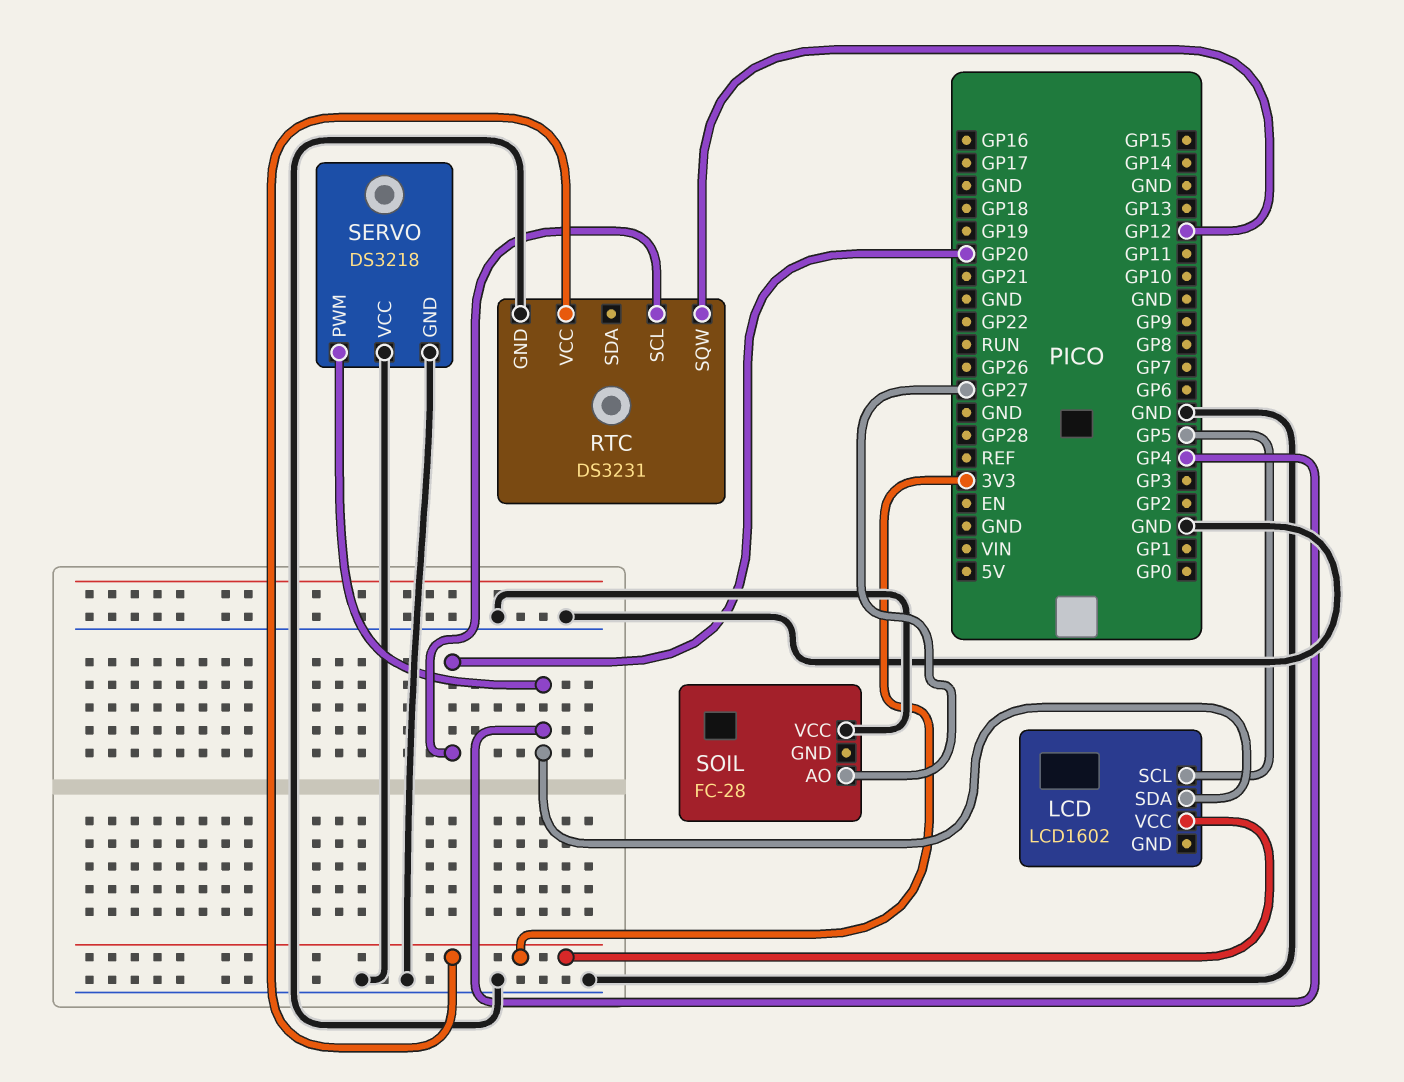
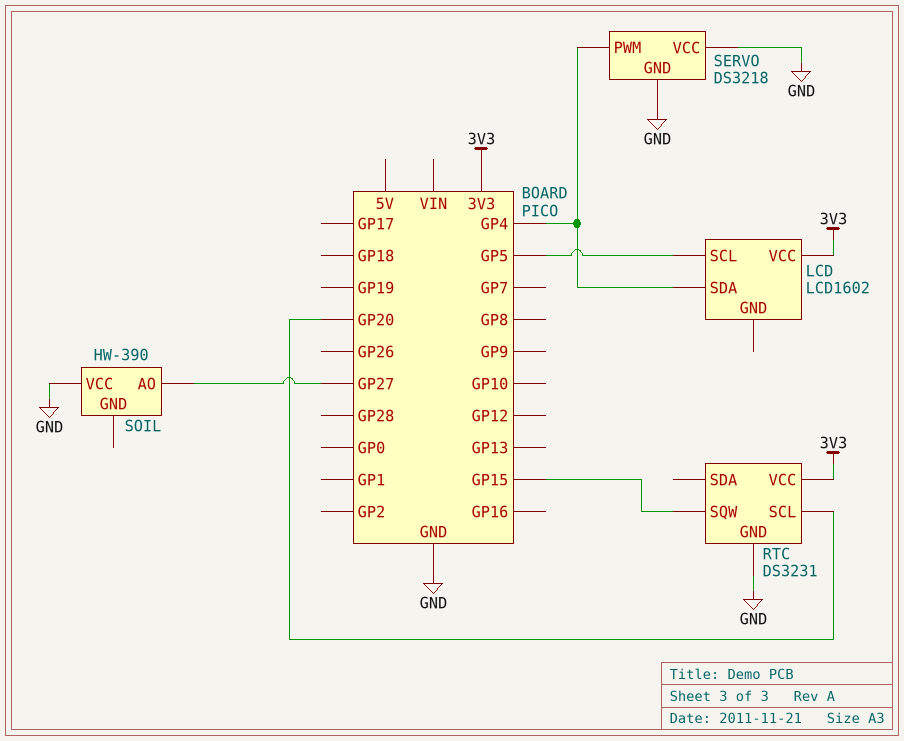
RTC pin SQW: GP12 -> GP15
SOIL: FC-28 -> HW-390

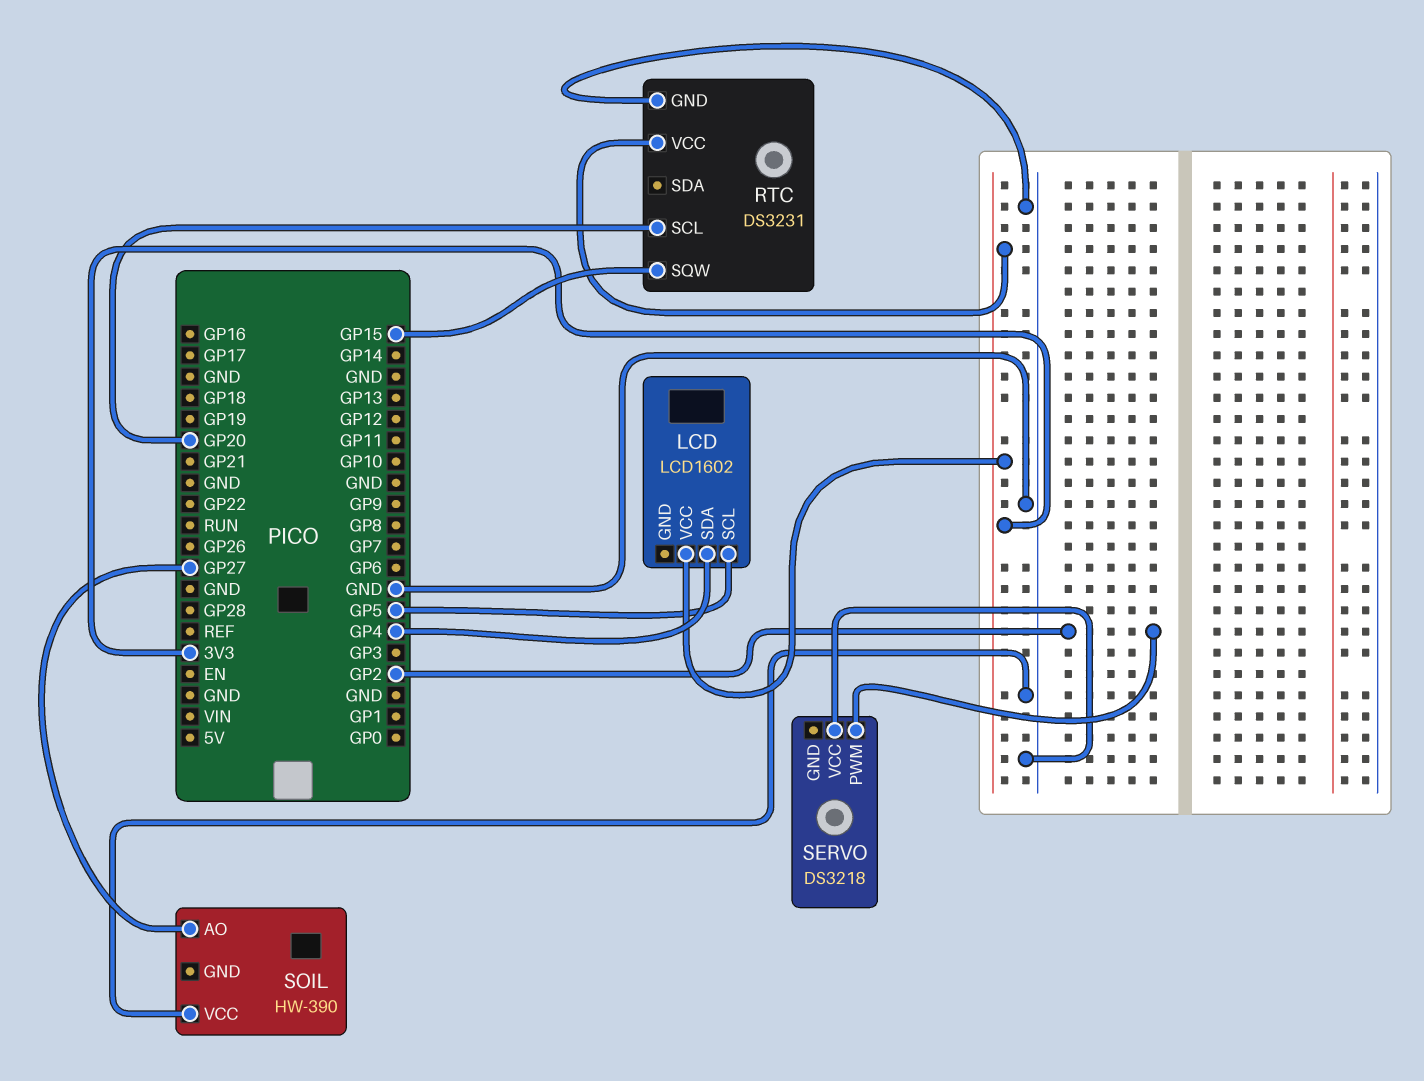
SERVO pin GND: GND -> none
SERVO pin PWM: GP4 -> GP2

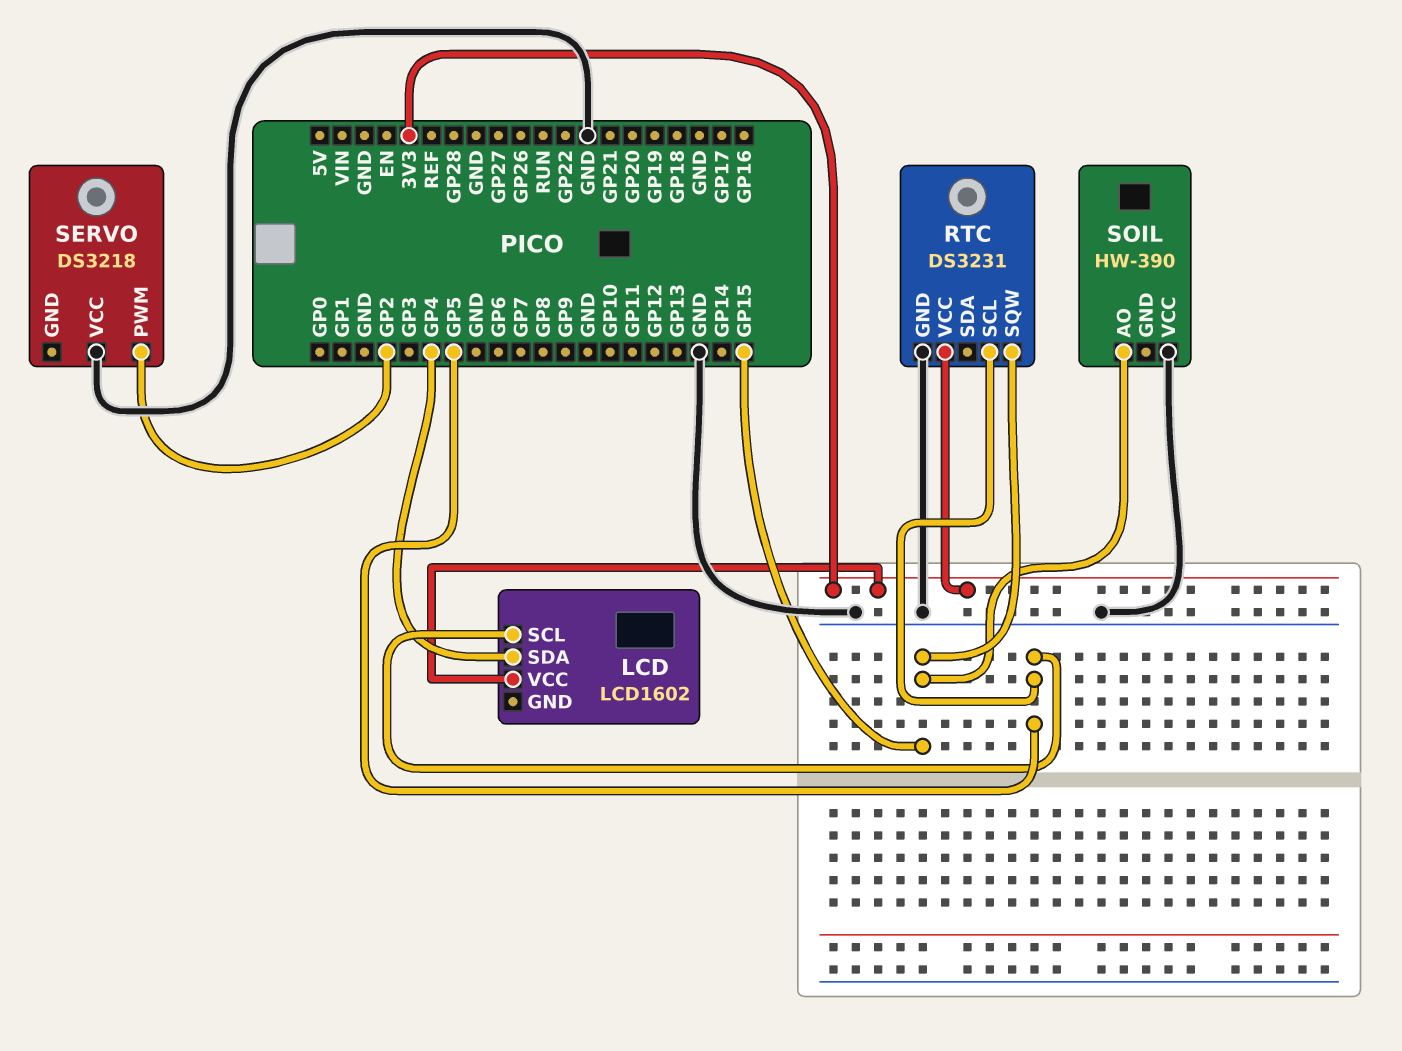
RTC pin SCL: GP20 -> GP5
SOIL pin AO: GP27 -> GP15

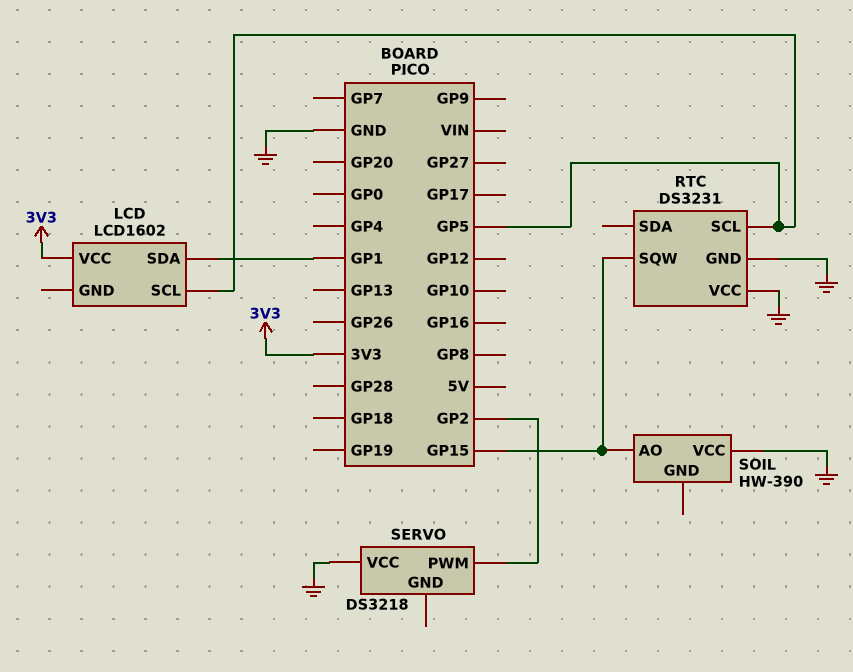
LCD pin SDA: GP4 -> GP1
RTC pin VCC: 3V3 -> GND

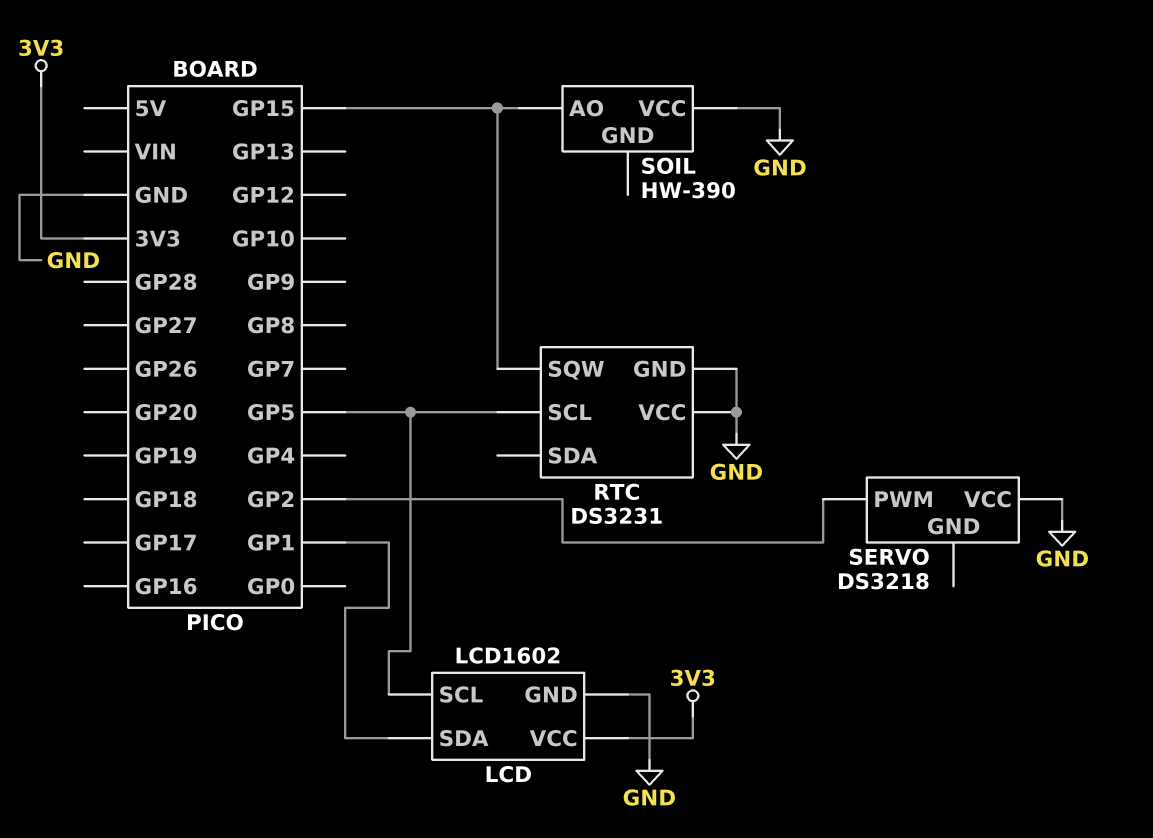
LCD pin GND: none -> GND

